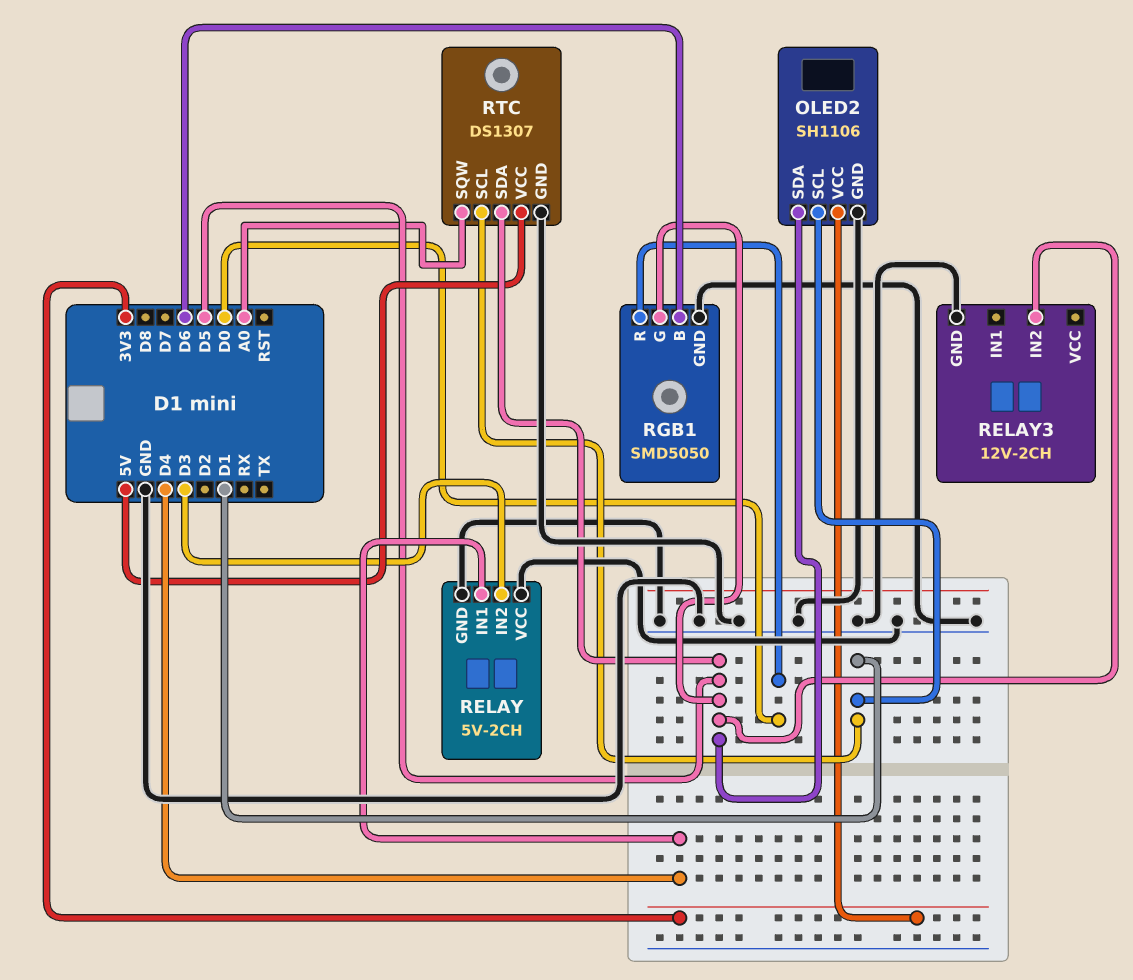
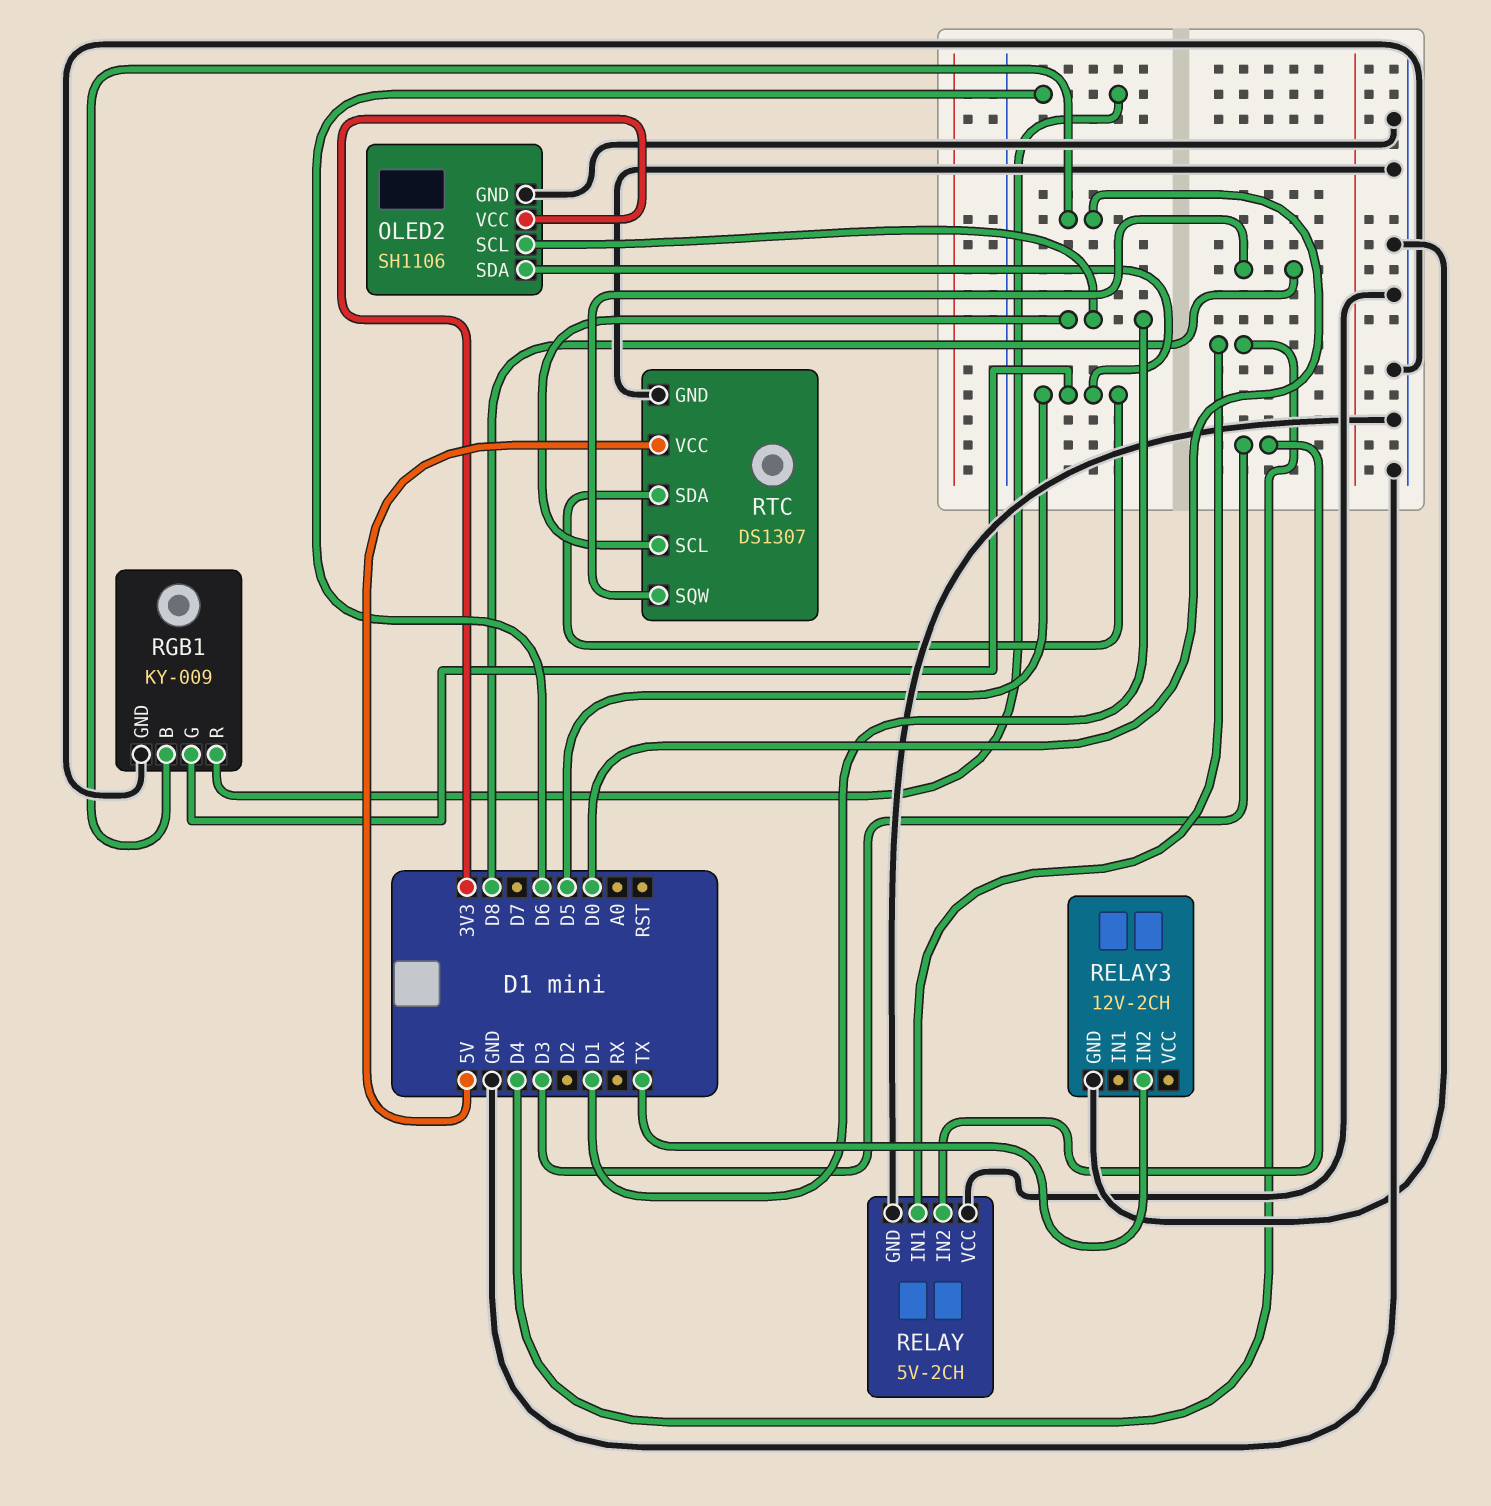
RELAY3 pin IN2: D5 -> TX
RGB1: SMD5050 -> KY-009
RGB1 pin B: D6 -> D0
RGB1 pin R: D0 -> D6
RTC pin SQW: A0 -> D8

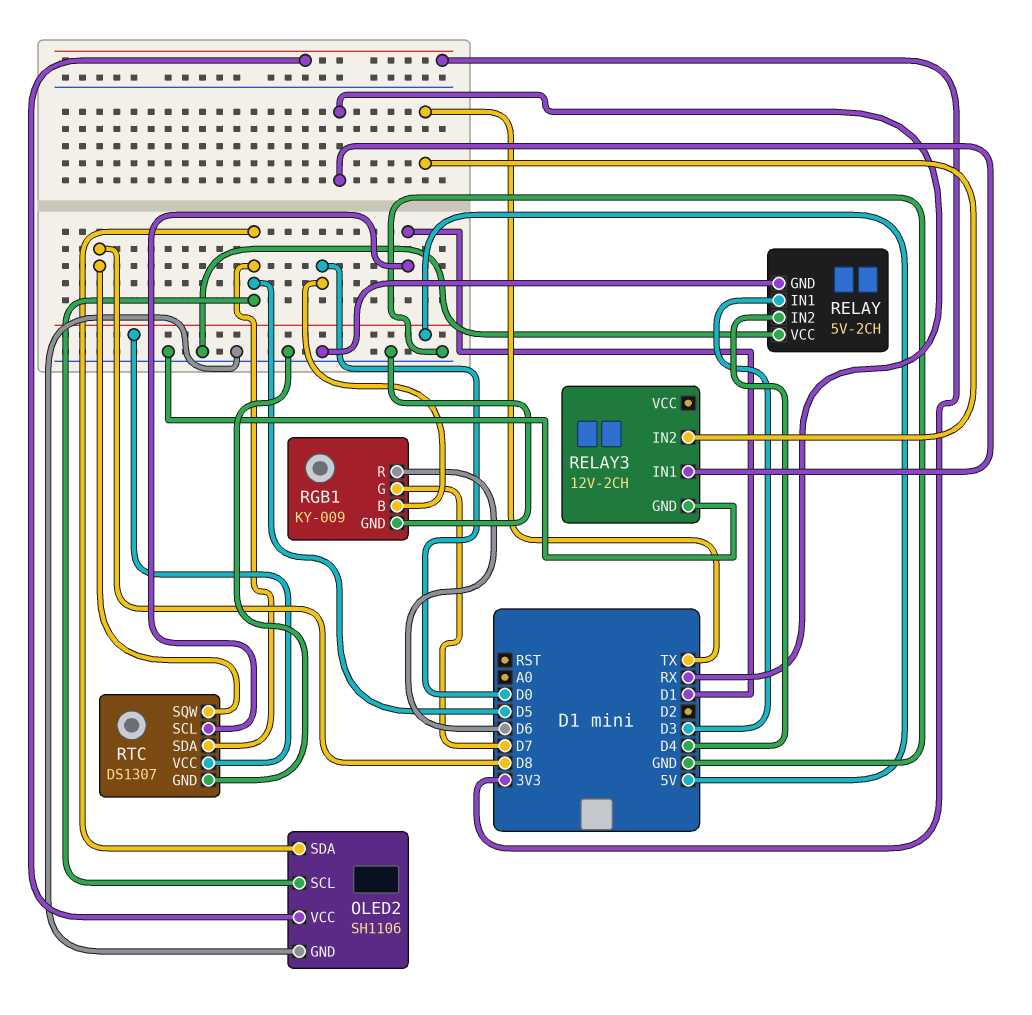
OLED2 pin SCL: D1 -> D5
RELAY pin IN1: D4 -> D3
RELAY pin IN2: D3 -> D4
RELAY3 pin IN1: none -> RX
RGB1 pin G: D5 -> D7

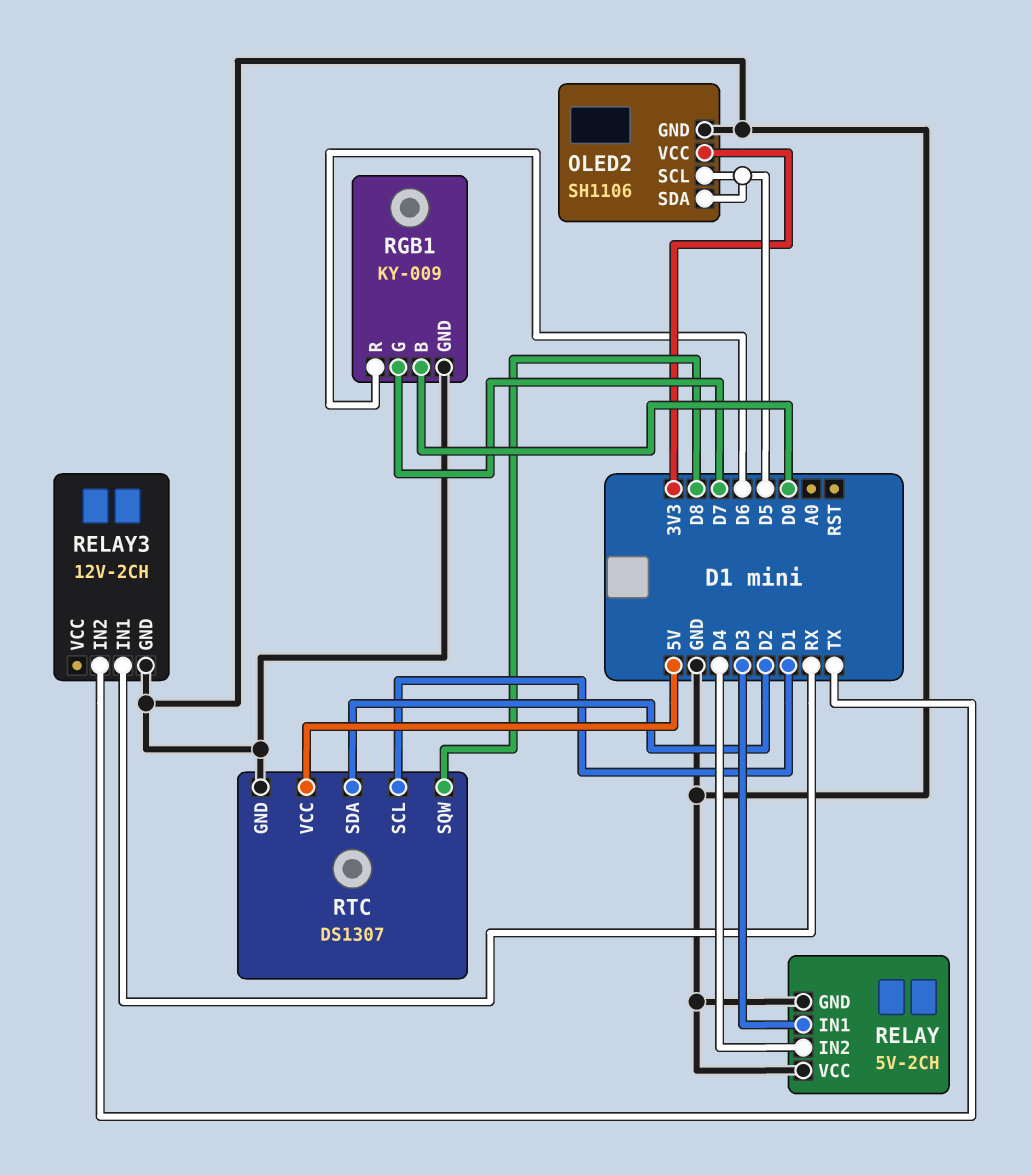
RTC pin SDA: D5 -> D2

